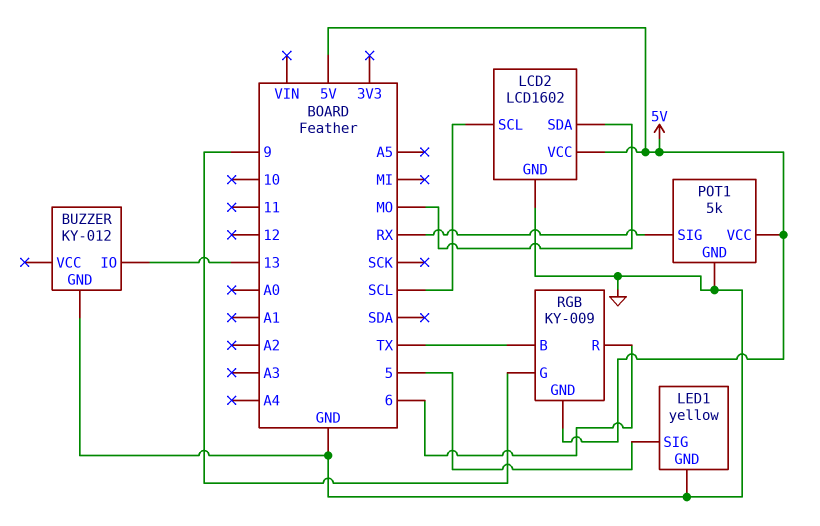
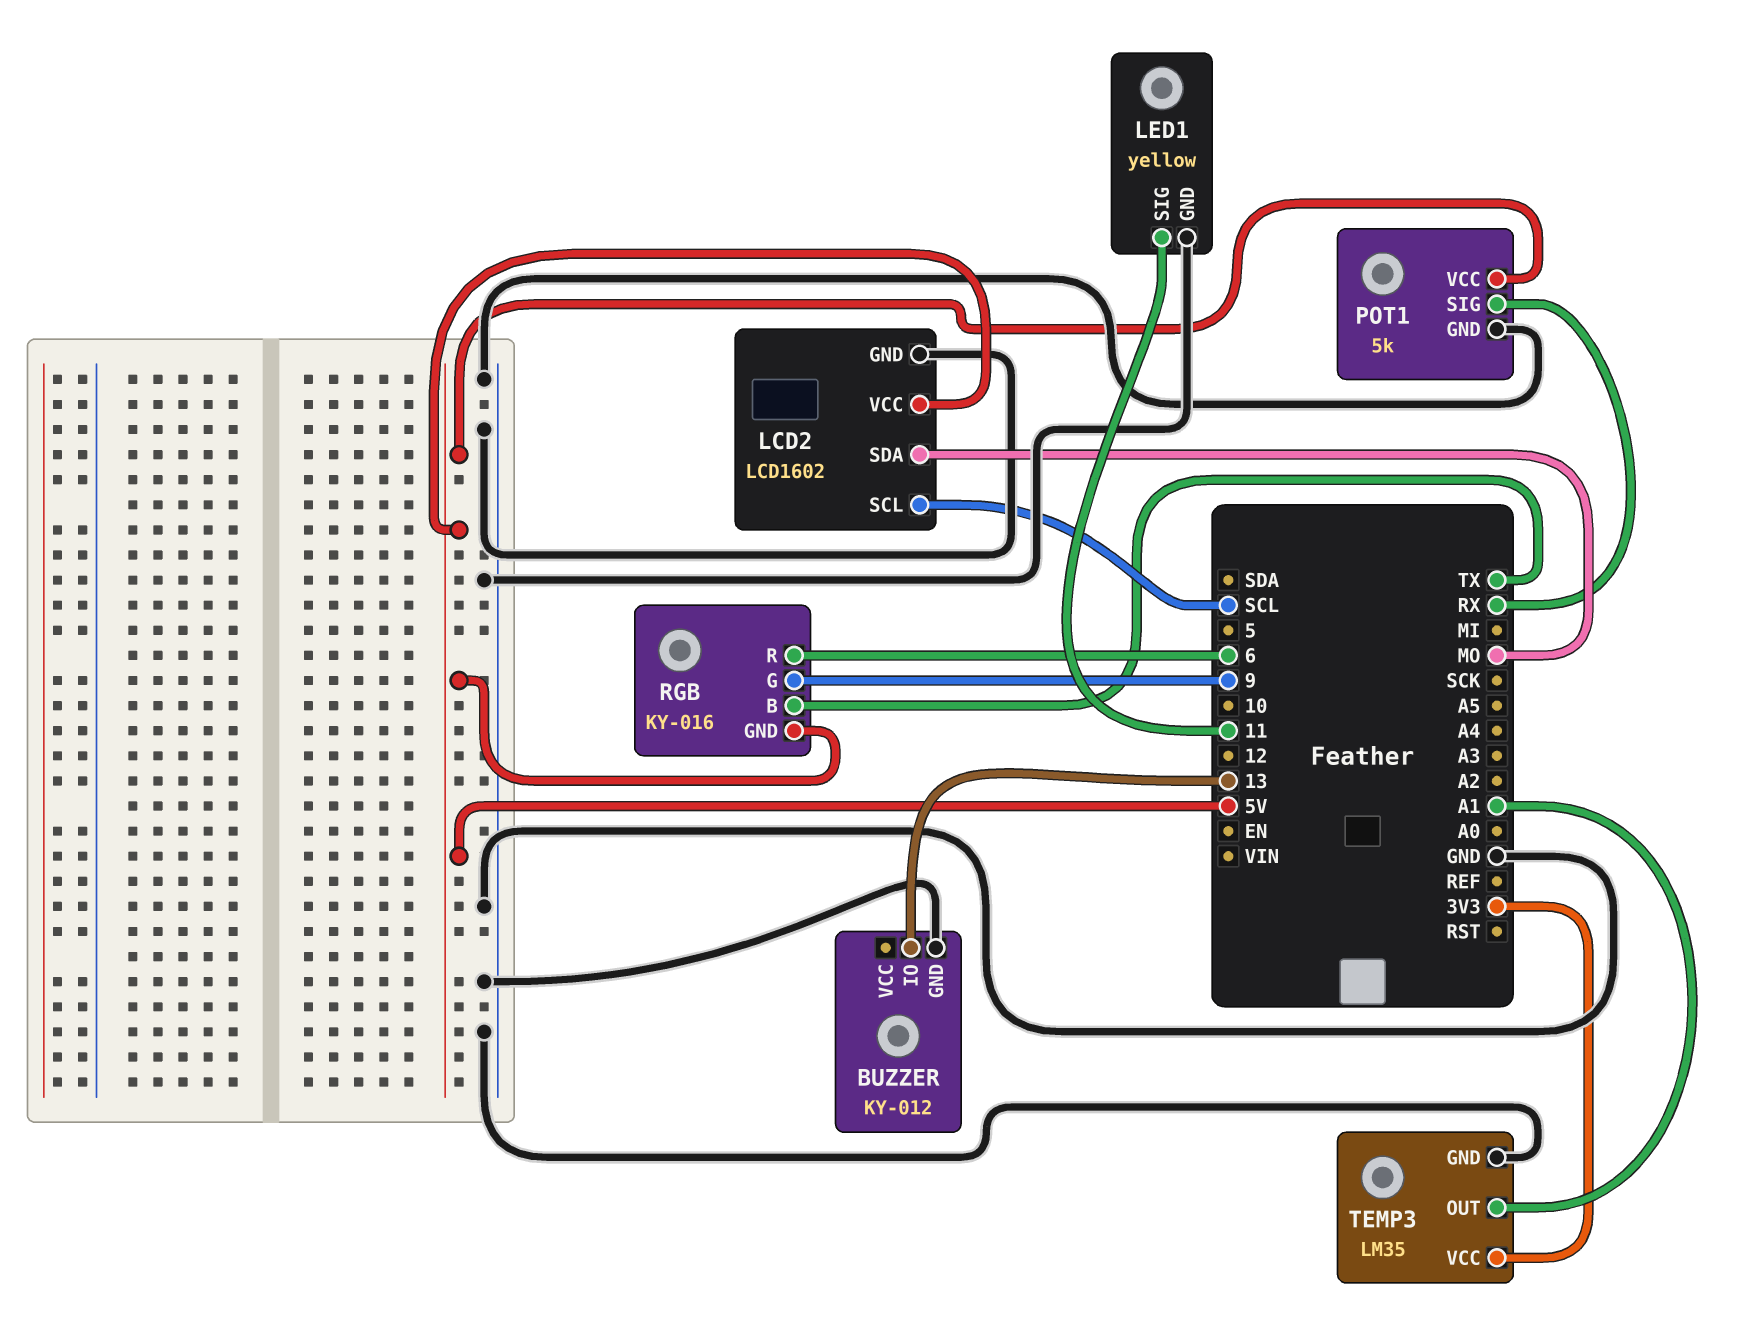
LED1 pin SIG: 5 -> 11
RGB: KY-009 -> KY-016
TEMP3: none -> LM35
TEMP3 pin GND: none -> GND
TEMP3 pin OUT: none -> A1
TEMP3 pin VCC: none -> 3V3

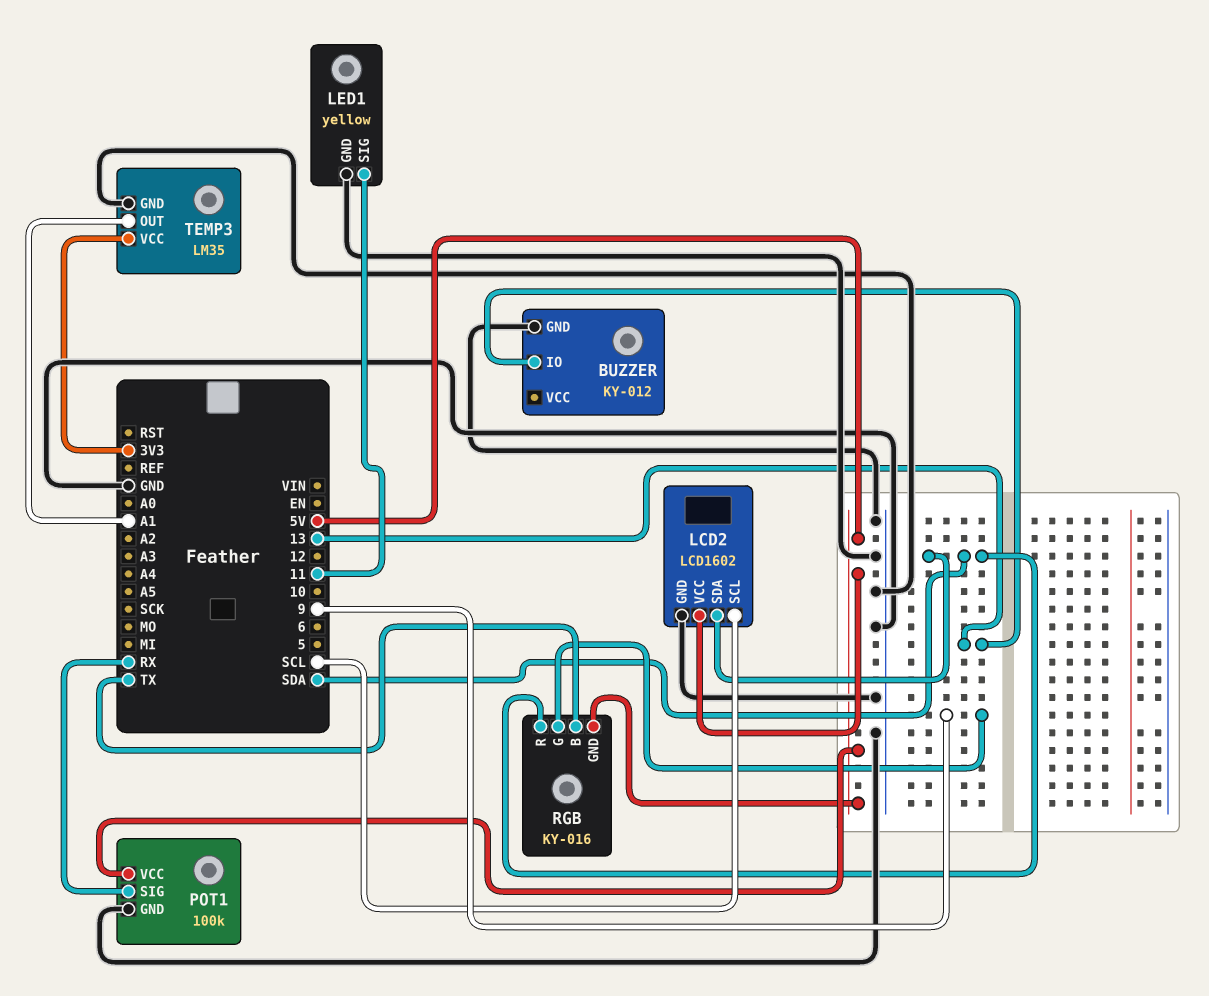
LCD2 pin SDA: MO -> SDA
POT1: 5k -> 100k
RGB pin R: 6 -> SDA

